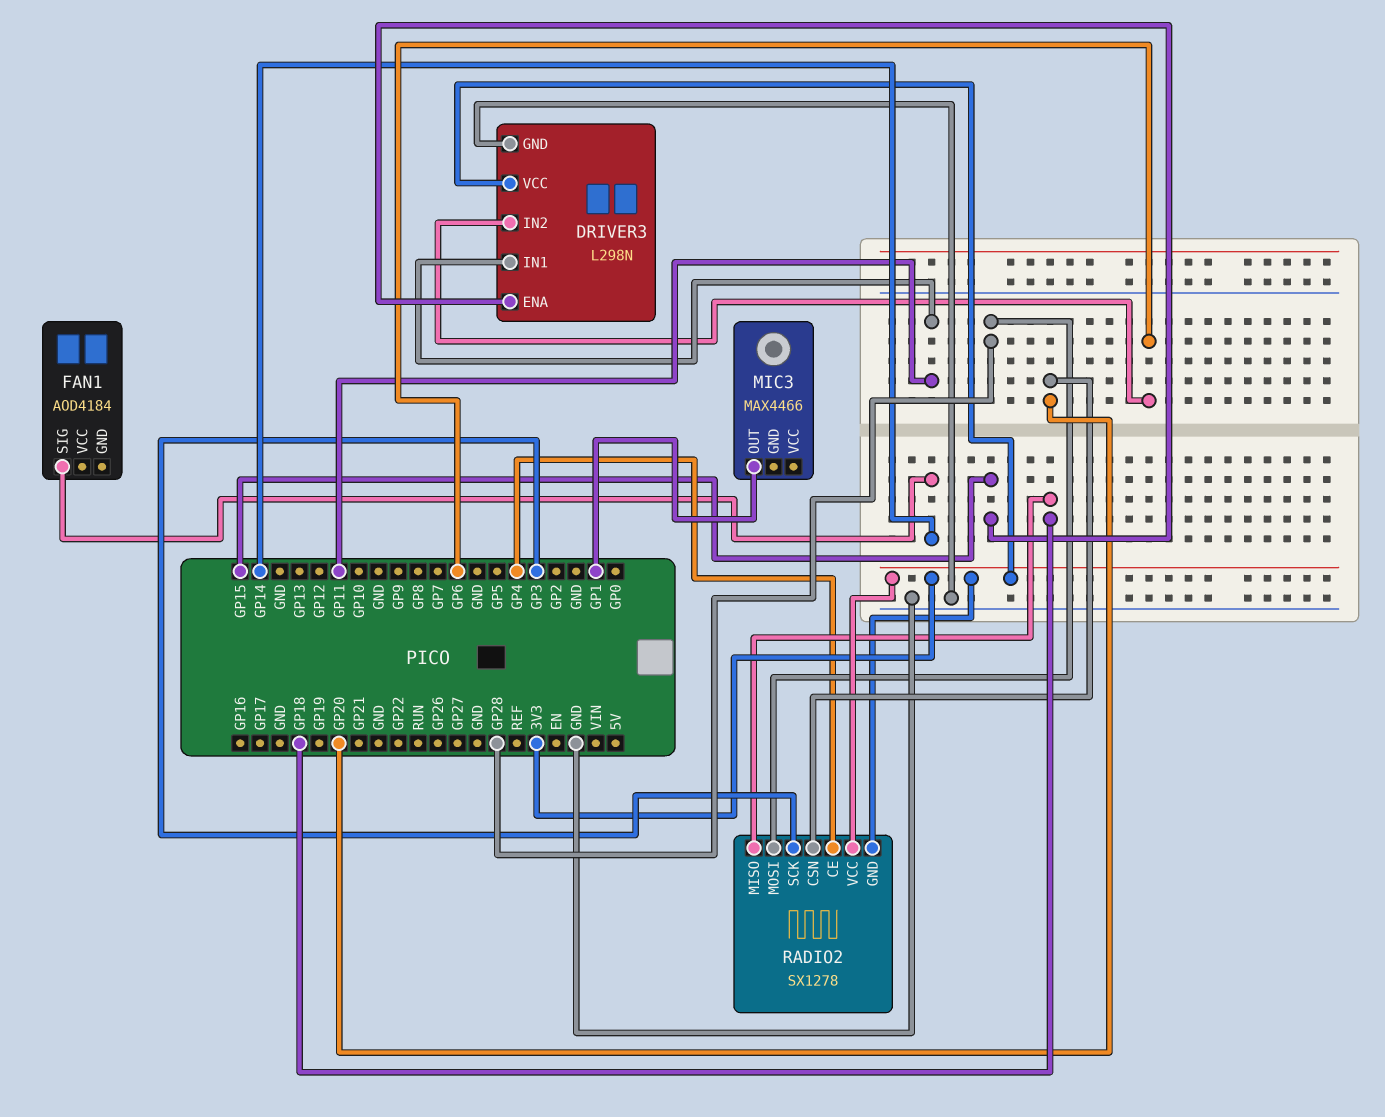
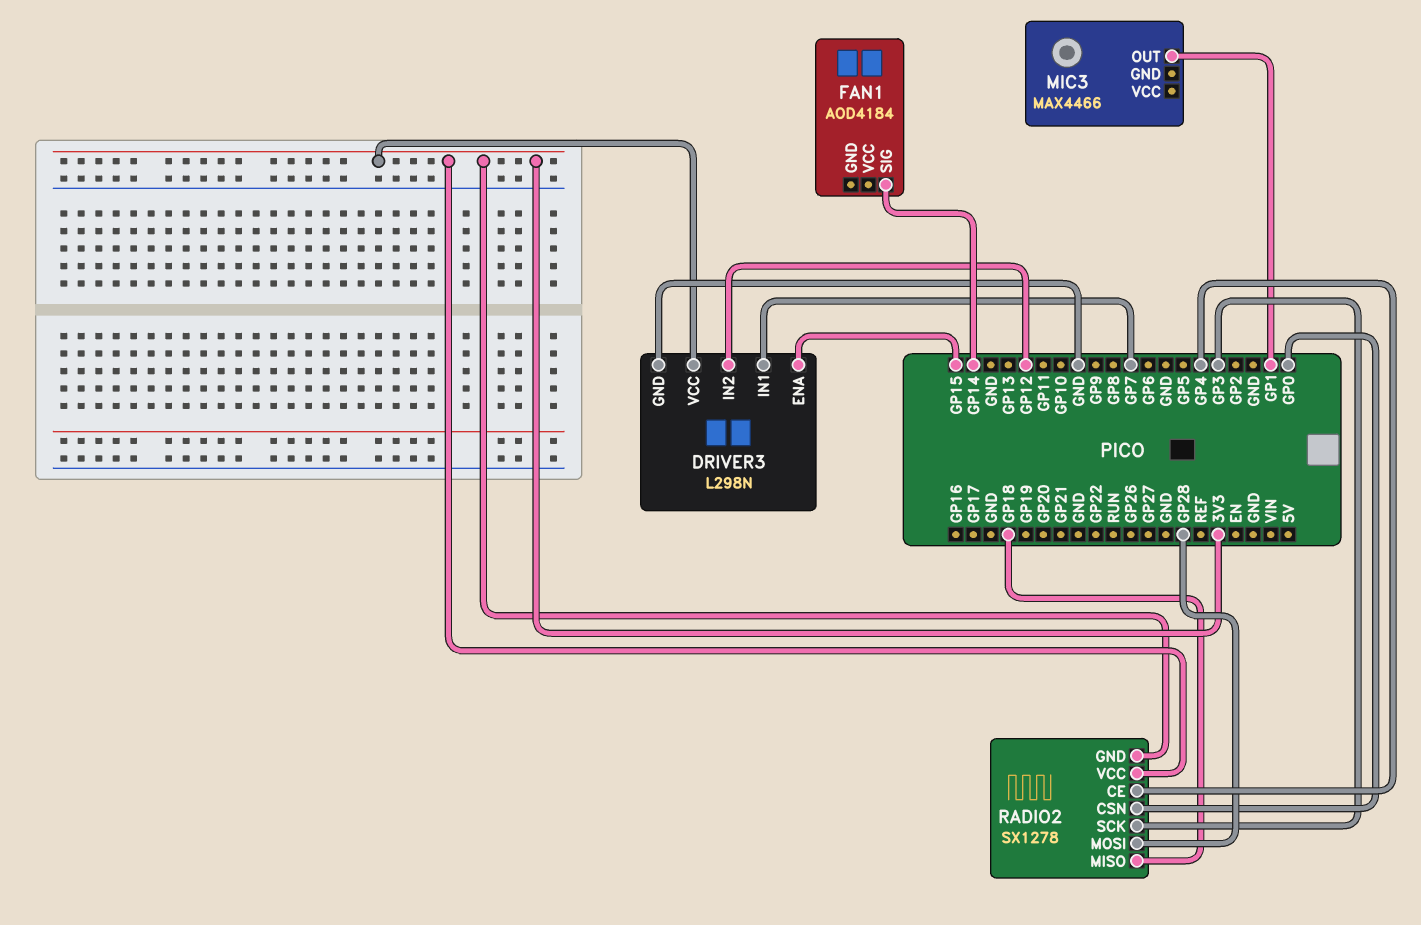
DRIVER3 pin IN1: GP11 -> GP7
DRIVER3 pin IN2: GP6 -> GP12
RADIO2 pin CSN: GP20 -> GP0

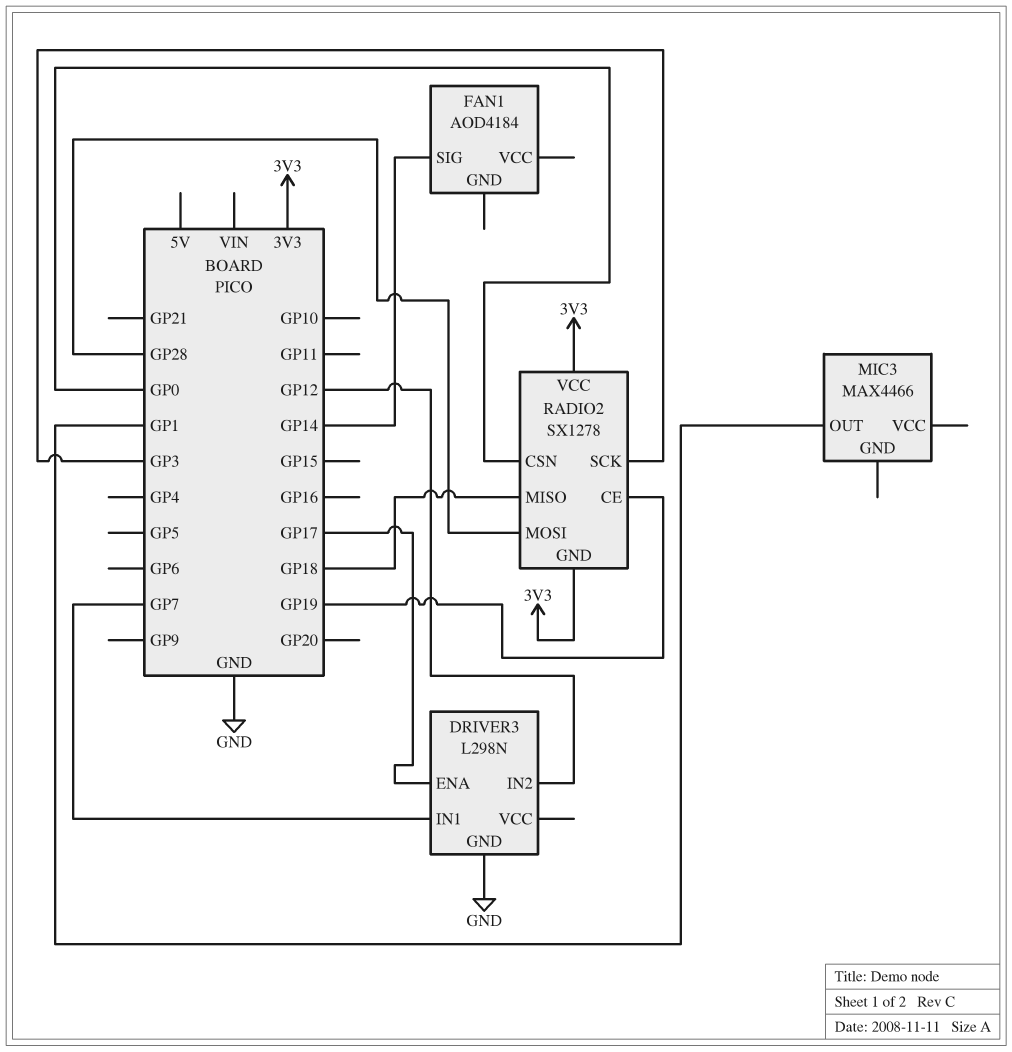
DRIVER3 pin ENA: GP15 -> GP17
DRIVER3 pin VCC: 3V3 -> none
RADIO2 pin CE: GP4 -> GP19

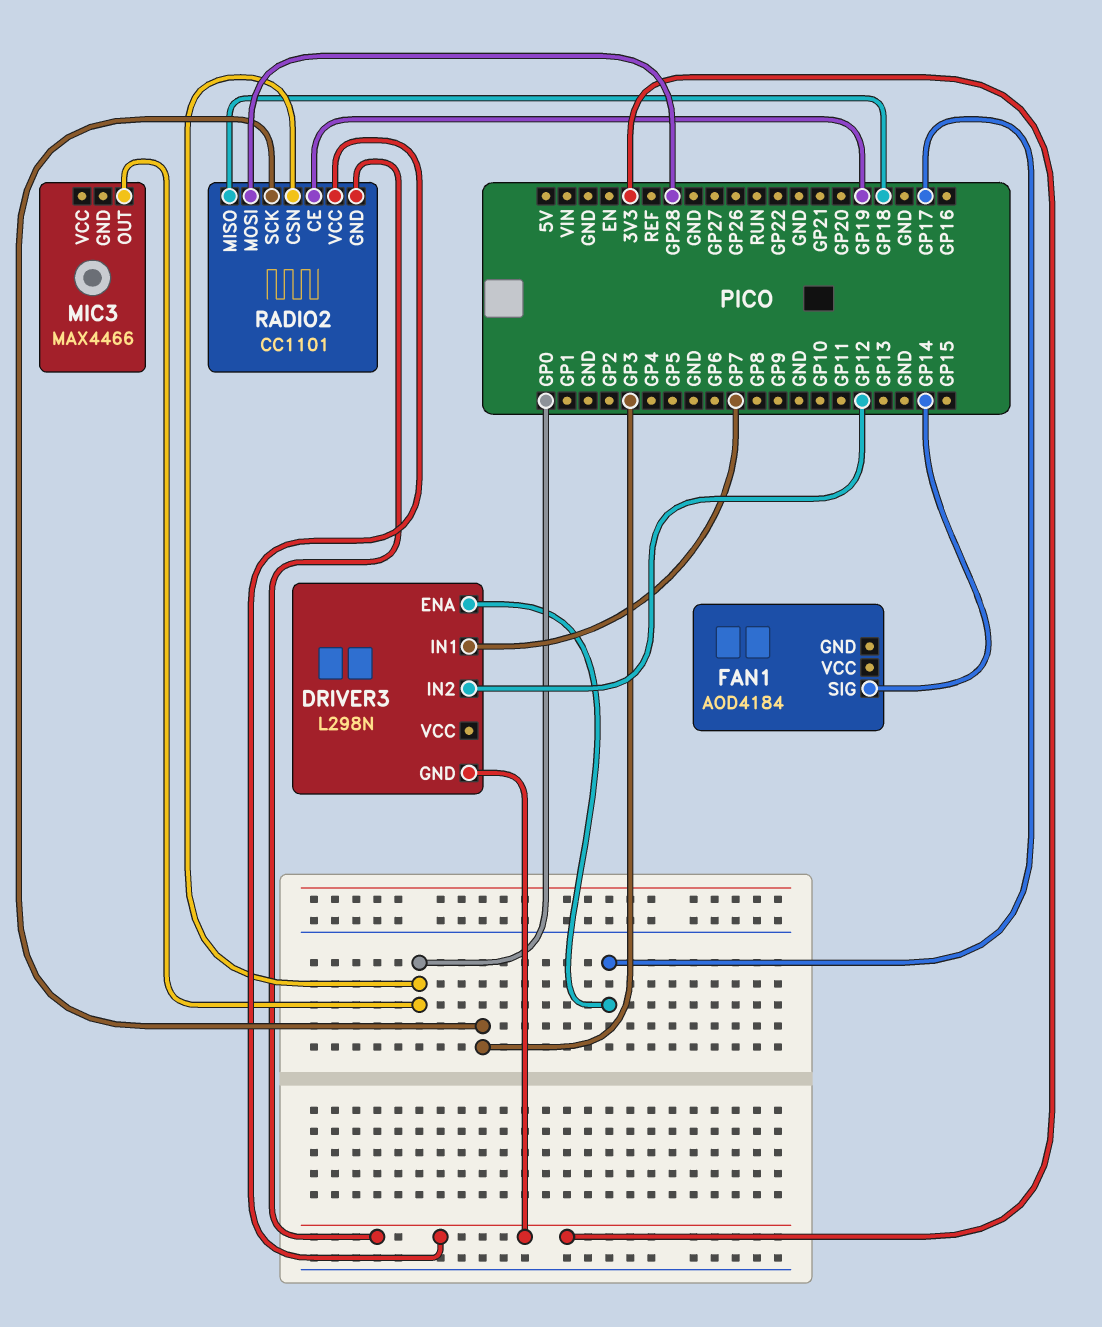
DRIVER3 pin GND: GND -> 3V3
MIC3 pin OUT: GP1 -> GP0
RADIO2: SX1278 -> CC1101

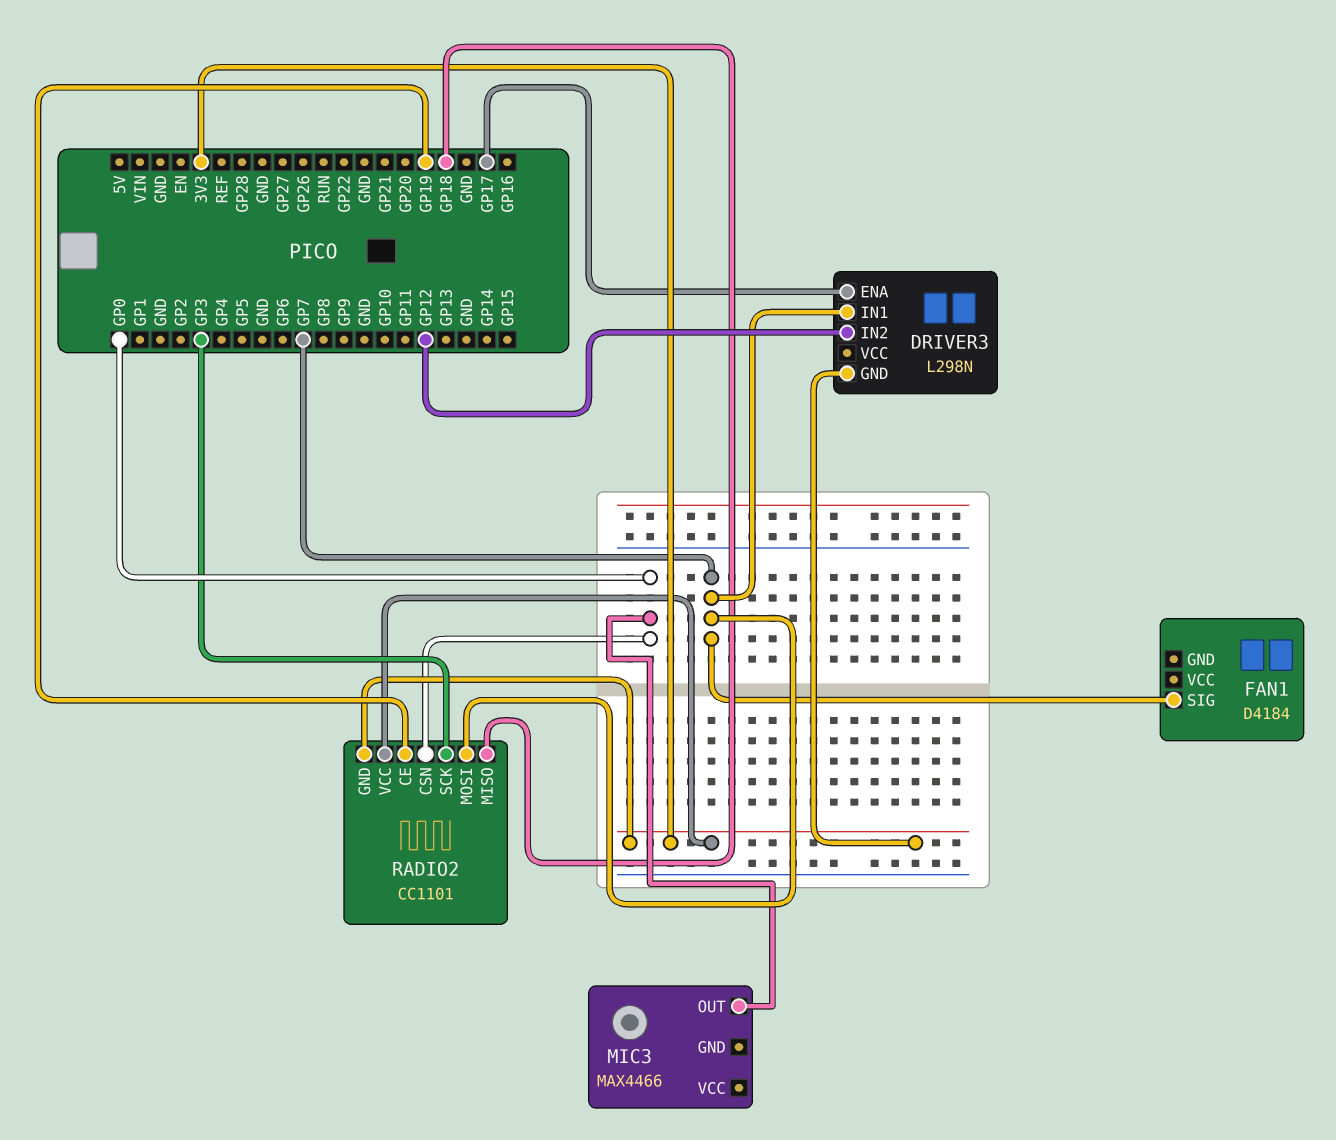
FAN1: AOD4184 -> D4184
FAN1 pin SIG: GP14 -> GP7
RADIO2 pin MOSI: GP28 -> GP7

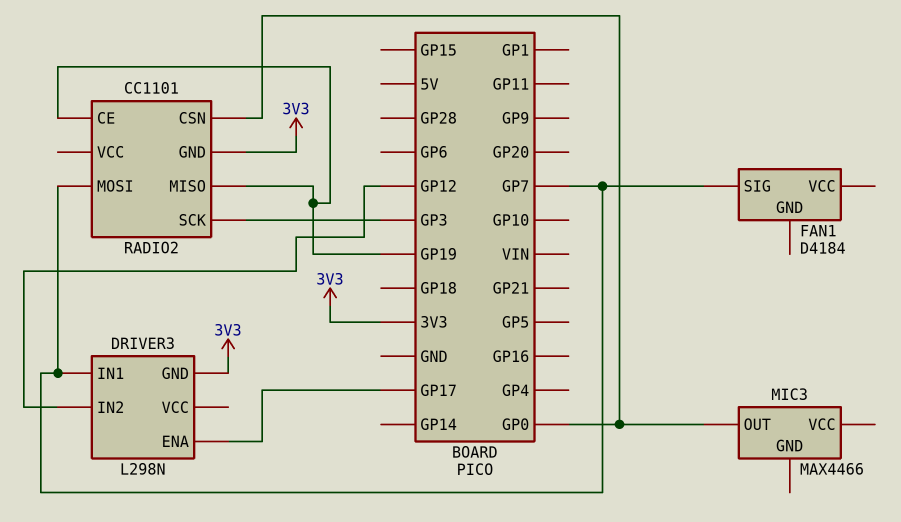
RADIO2 pin MISO: GP18 -> GP19
RADIO2 pin VCC: 3V3 -> none

